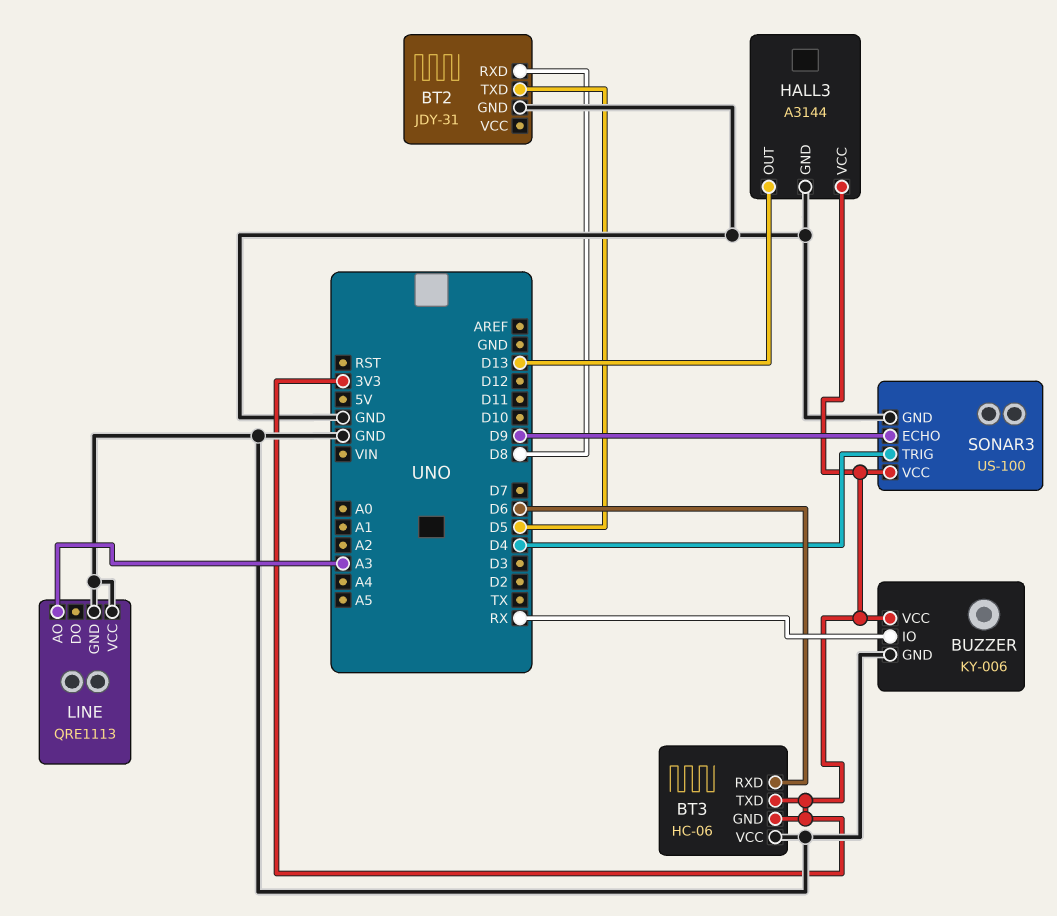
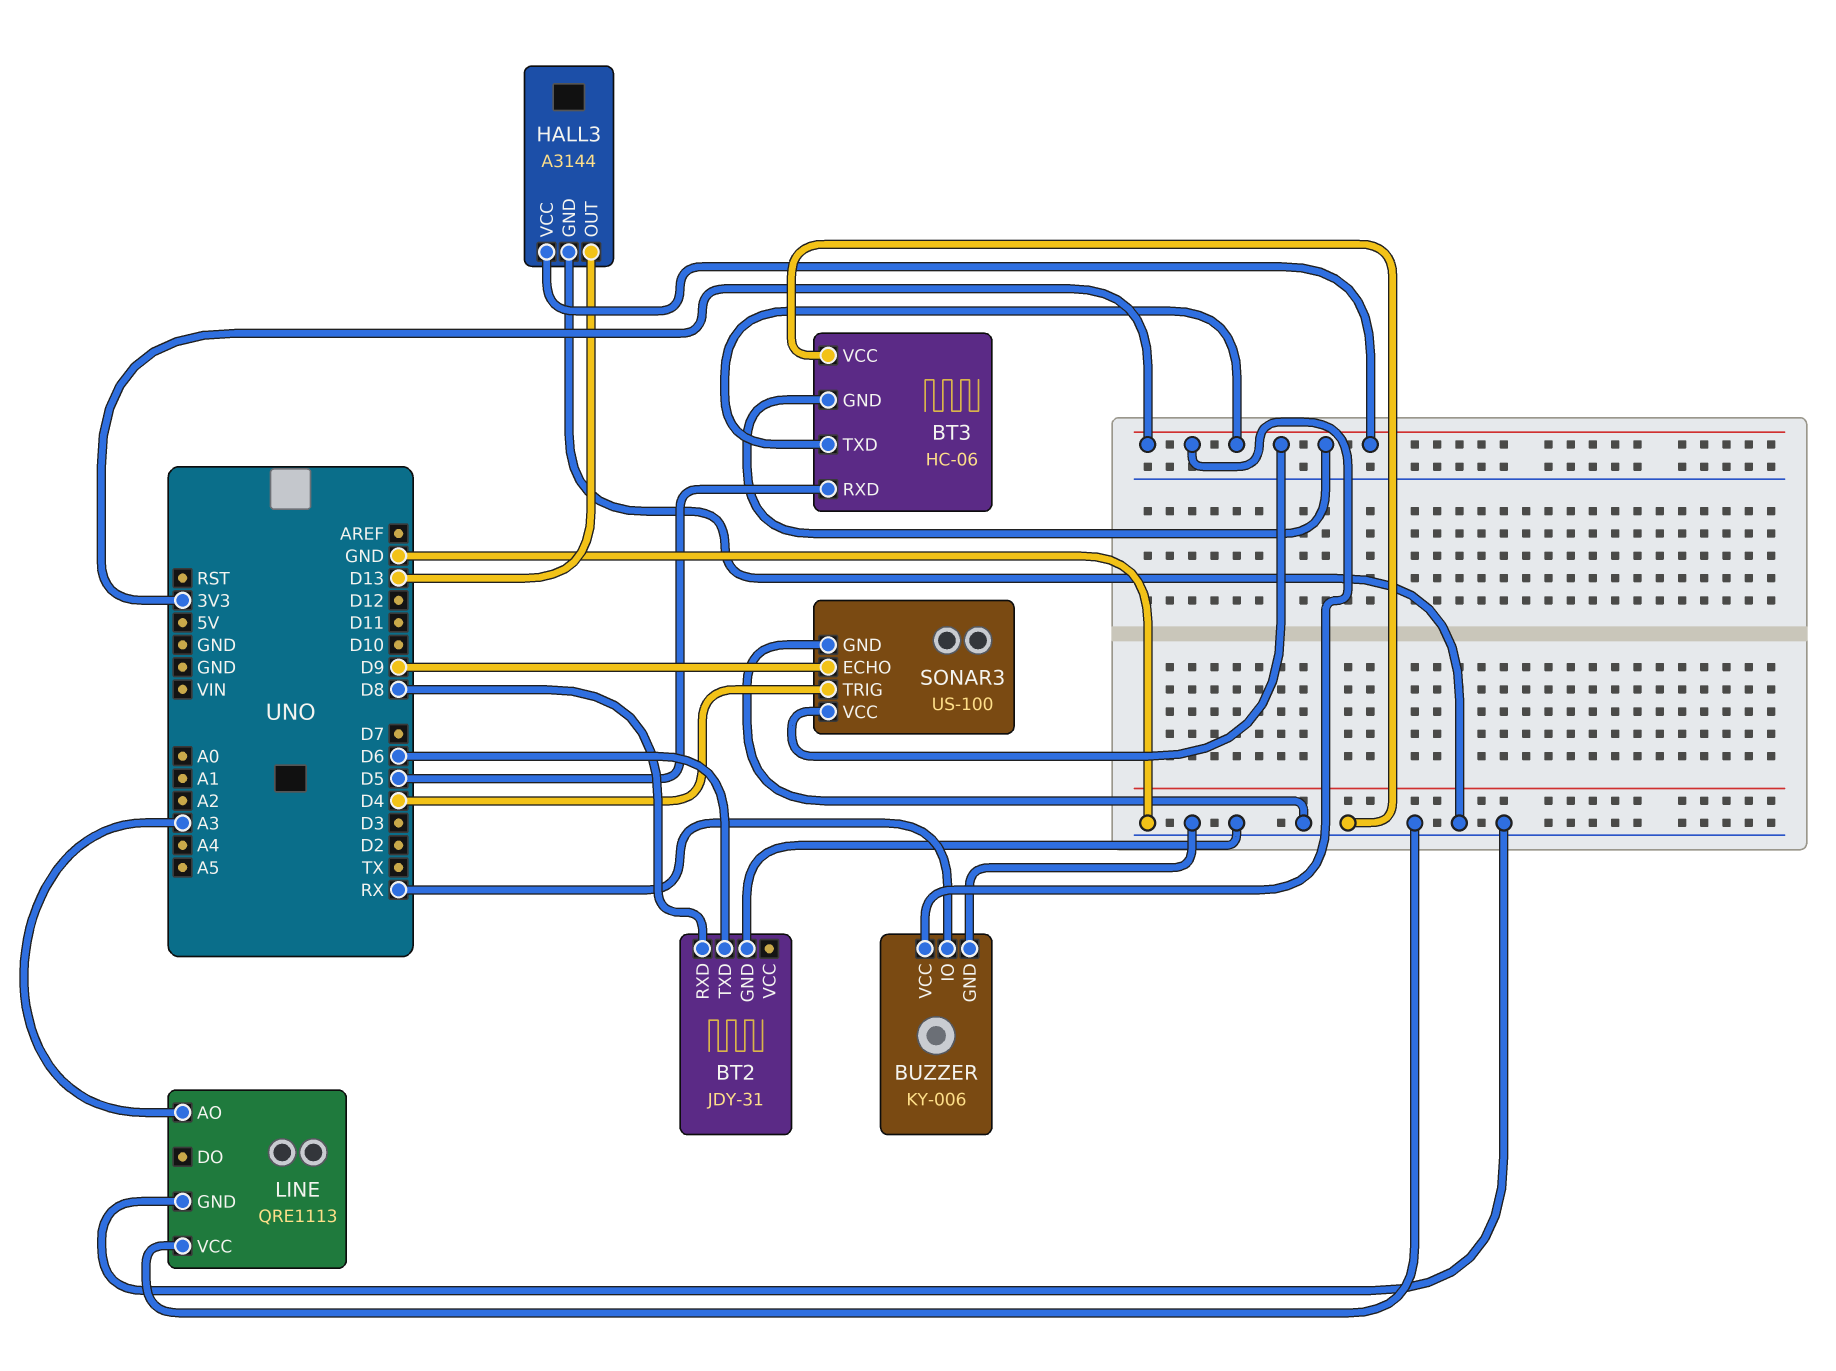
BT2 pin TXD: D5 -> D6
BT3 pin RXD: D6 -> D5

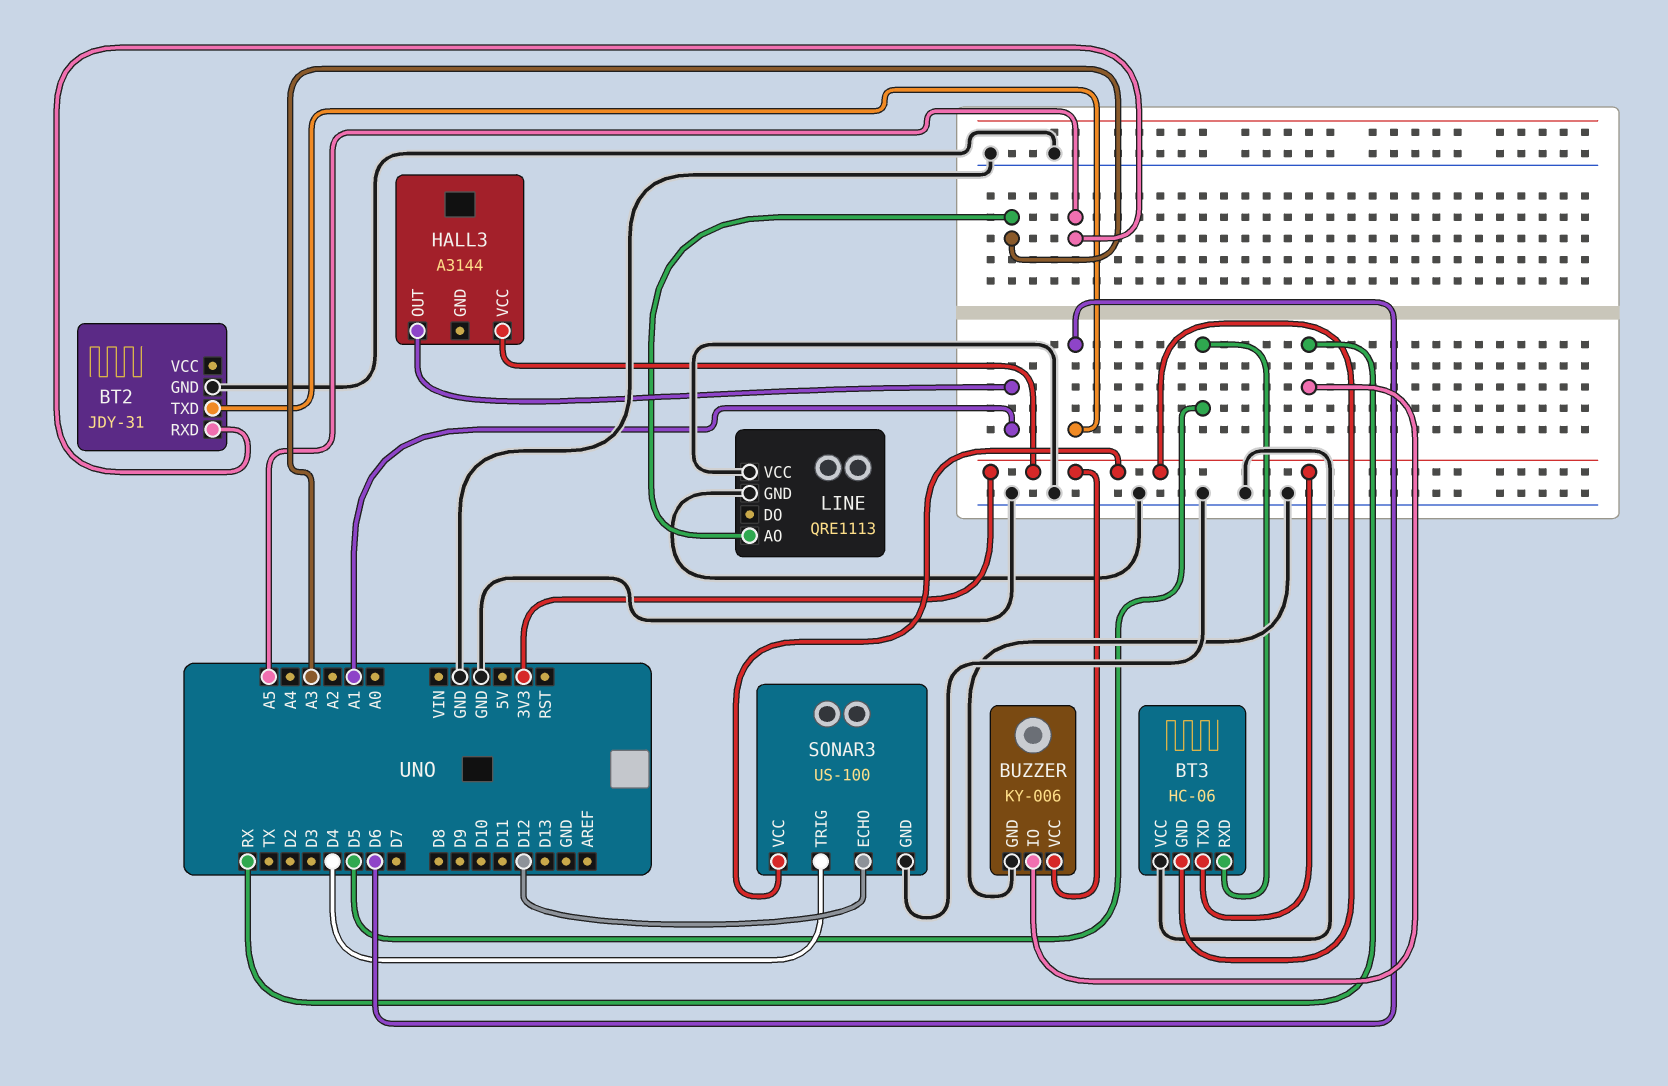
BT2 pin RXD: D8 -> A5
HALL3 pin GND: GND -> none
HALL3 pin OUT: D13 -> A1
SONAR3 pin ECHO: D9 -> D12

